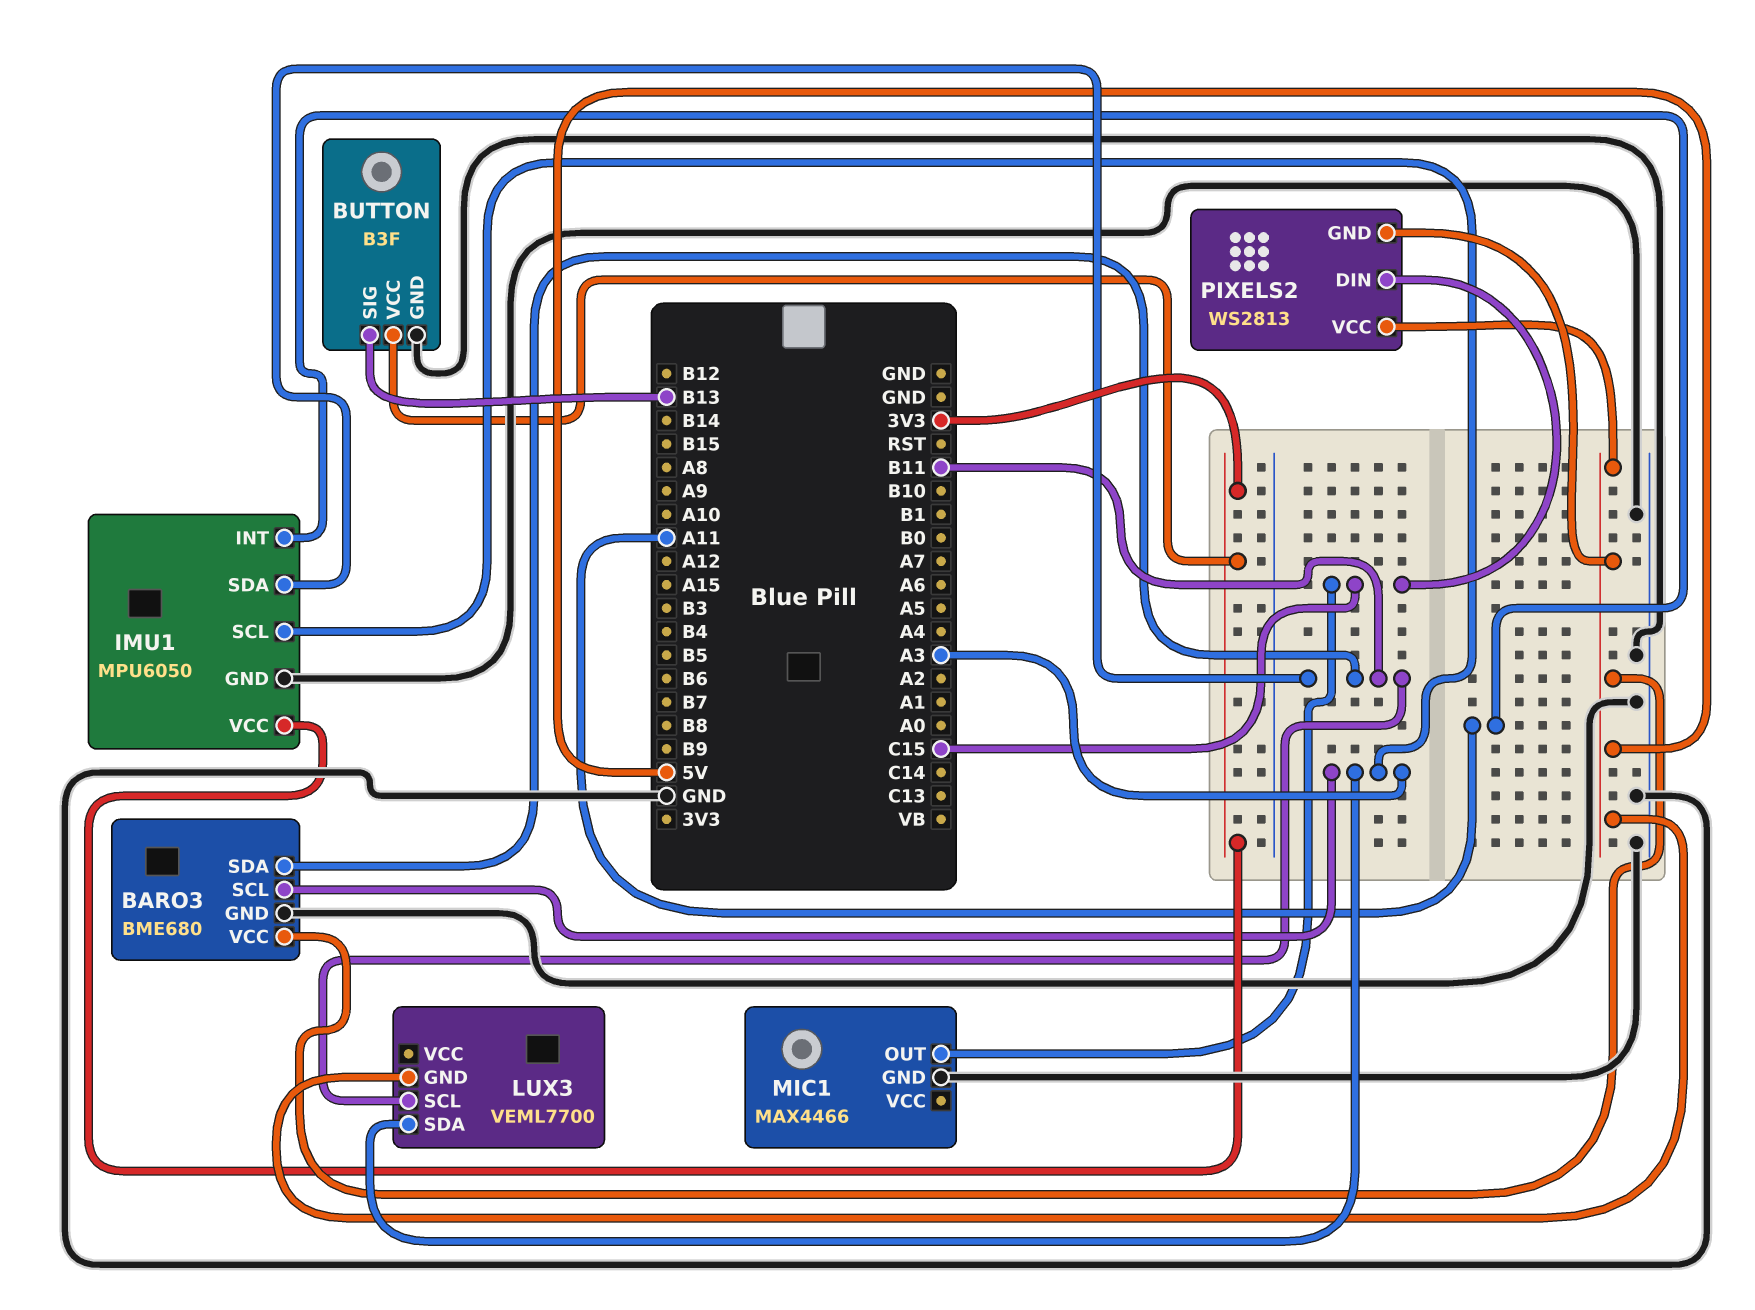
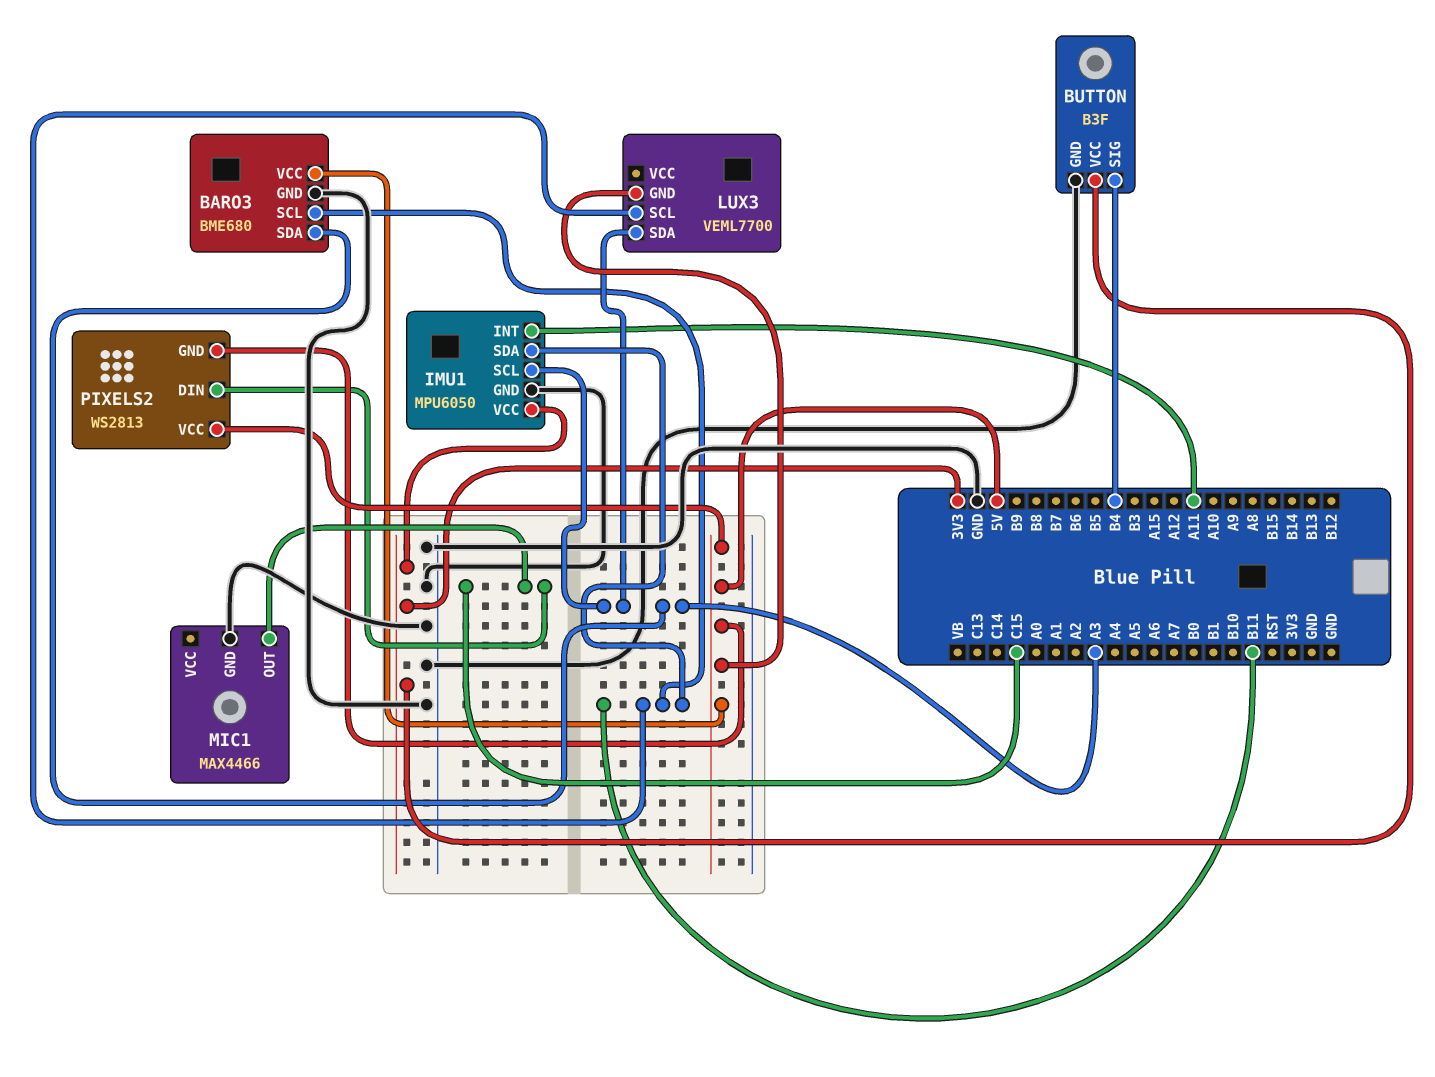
BARO3 pin SCL: A3 -> B11
BARO3 pin SDA: B11 -> A3
BUTTON pin SIG: B13 -> B4

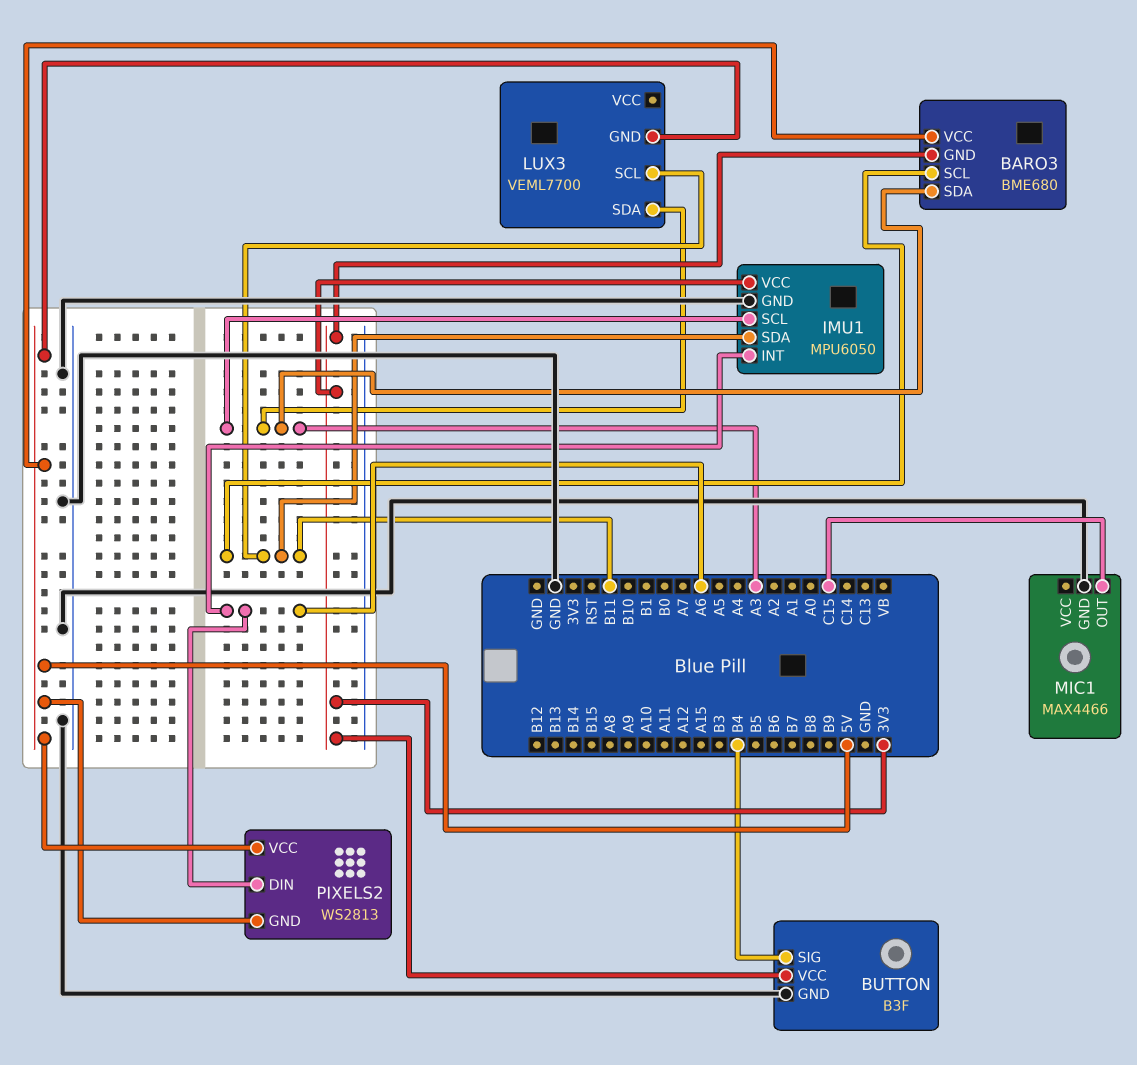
BARO3 pin GND: GND -> 3V3
IMU1 pin INT: A11 -> A6
PIXELS2 pin DIN: C15 -> A6

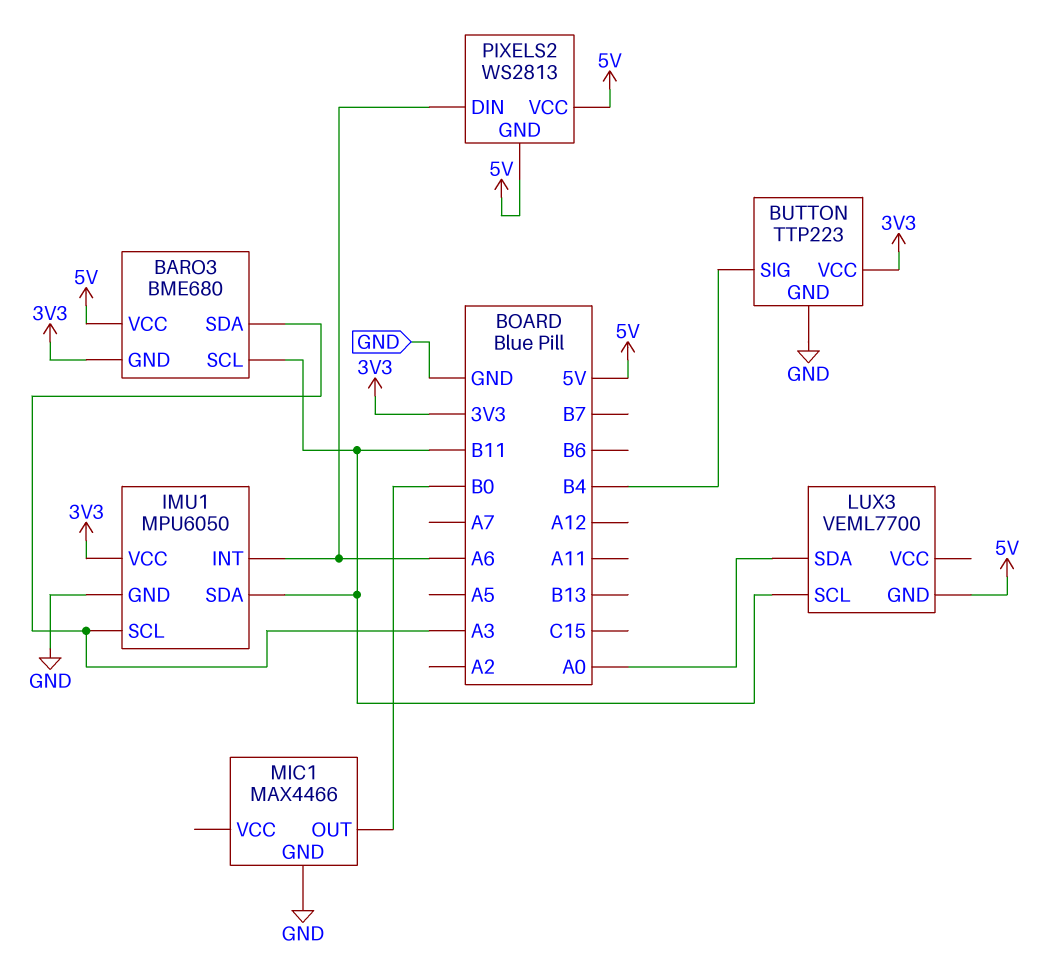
BUTTON: B3F -> TTP223
LUX3 pin SDA: A3 -> A0
MIC1 pin OUT: C15 -> B0

